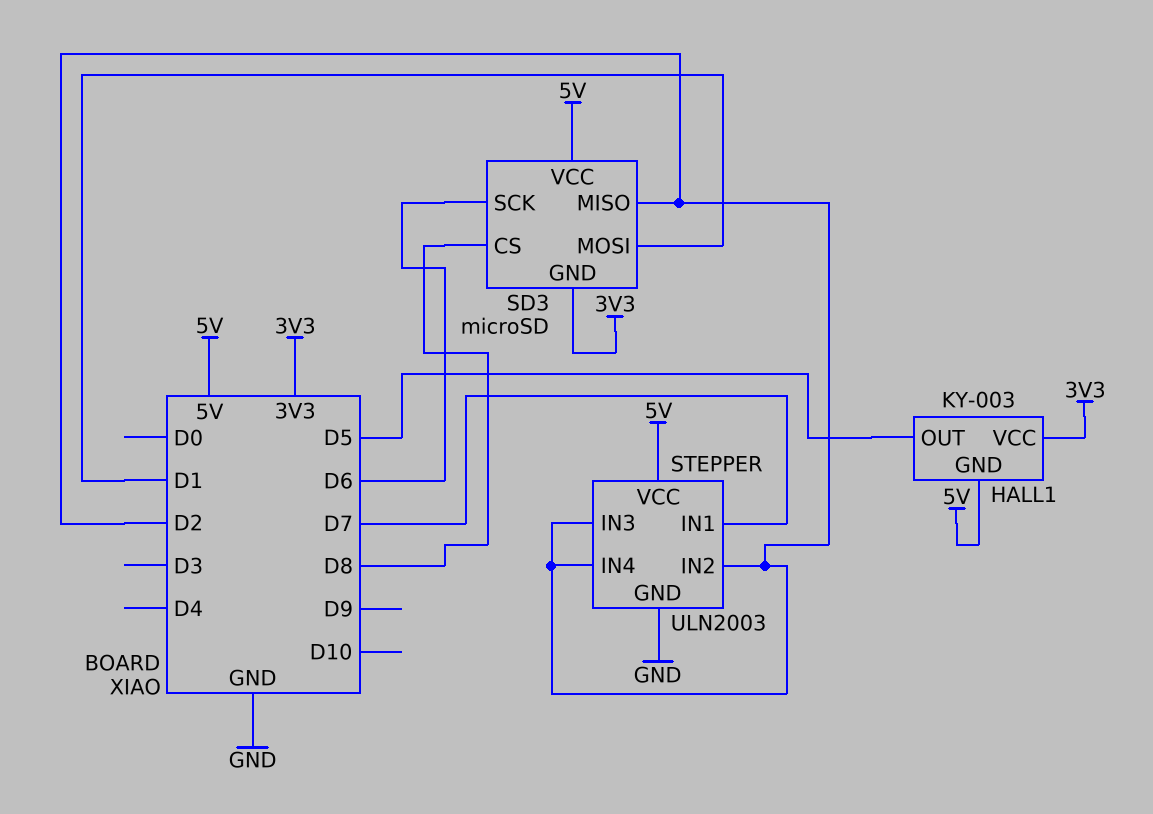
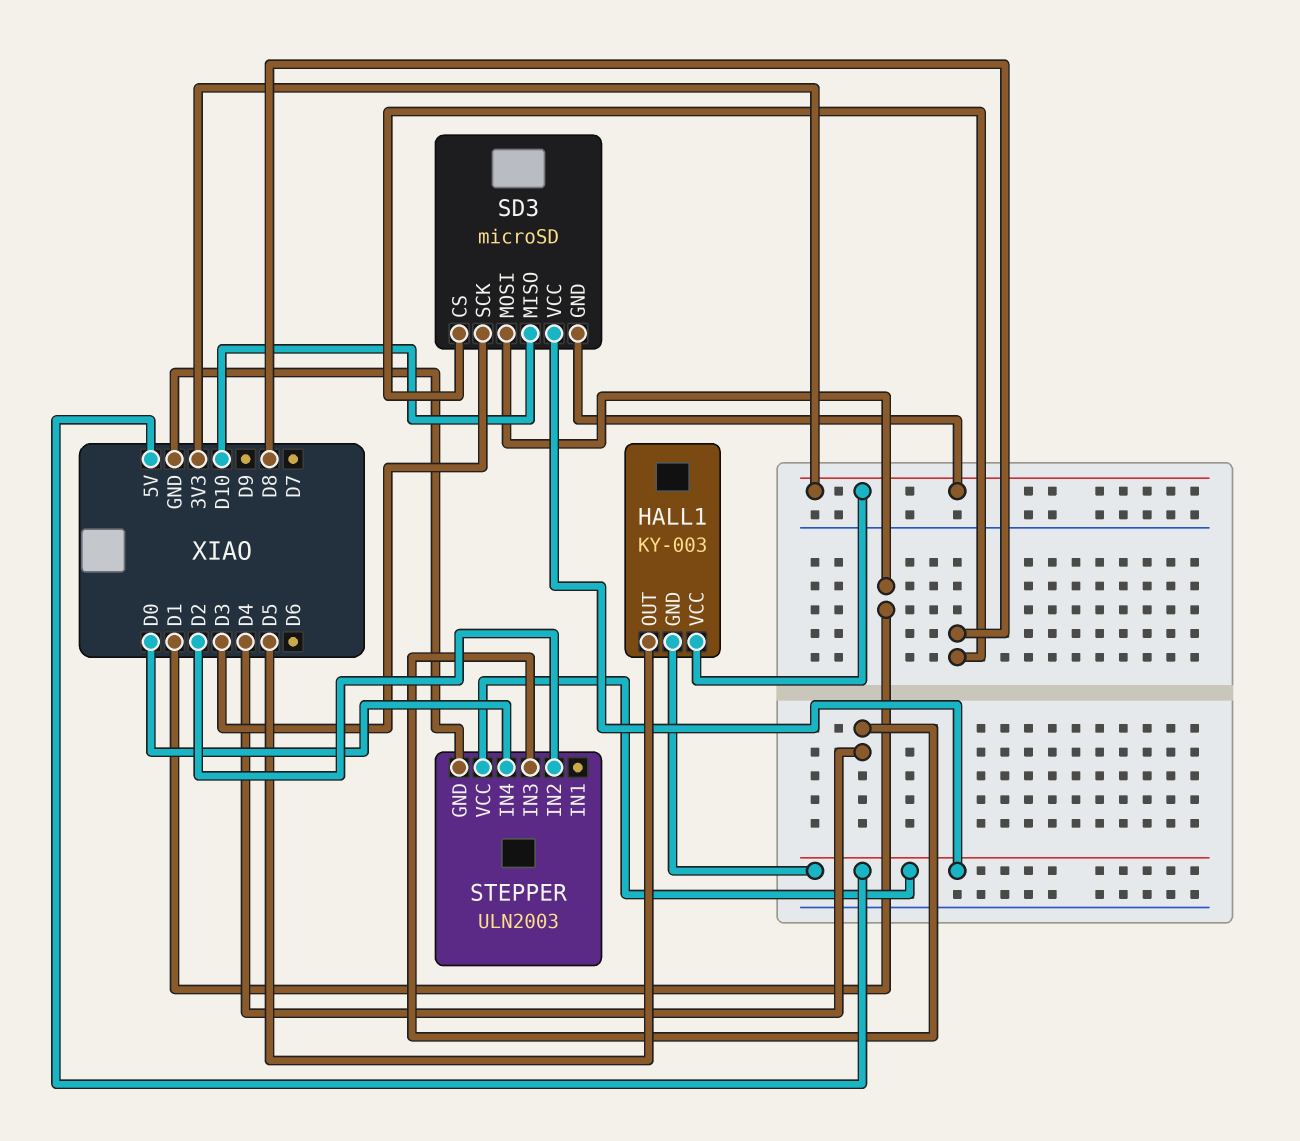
SD3 pin MISO: D2 -> D10
SD3 pin SCK: D6 -> D3
STEPPER pin IN1: D7 -> none
STEPPER pin IN3: D2 -> D4
STEPPER pin IN4: D2 -> D0

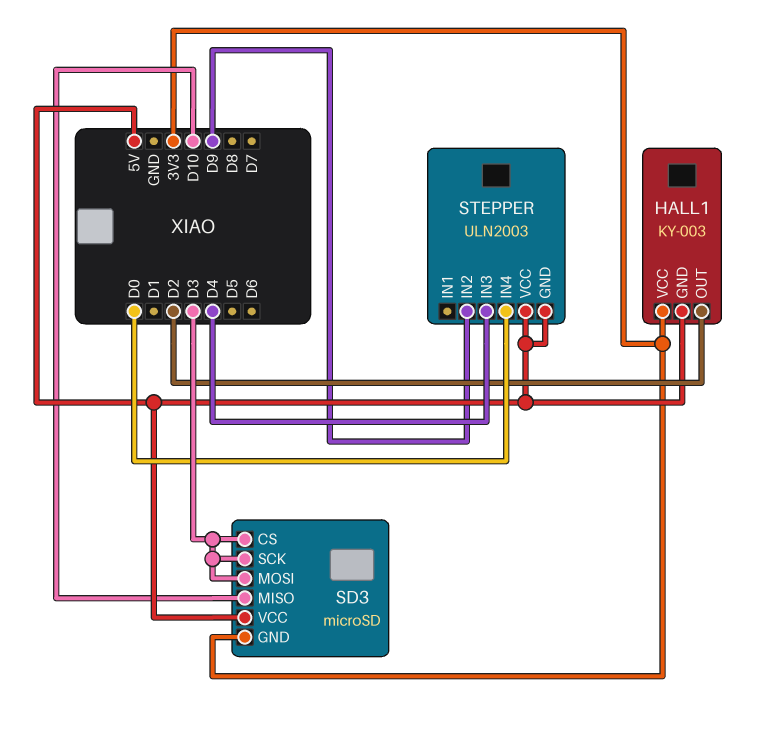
HALL1 pin OUT: D5 -> D2
SD3 pin CS: D8 -> D3
SD3 pin MOSI: D1 -> D3
STEPPER pin GND: GND -> 5V
STEPPER pin IN2: D2 -> D9

